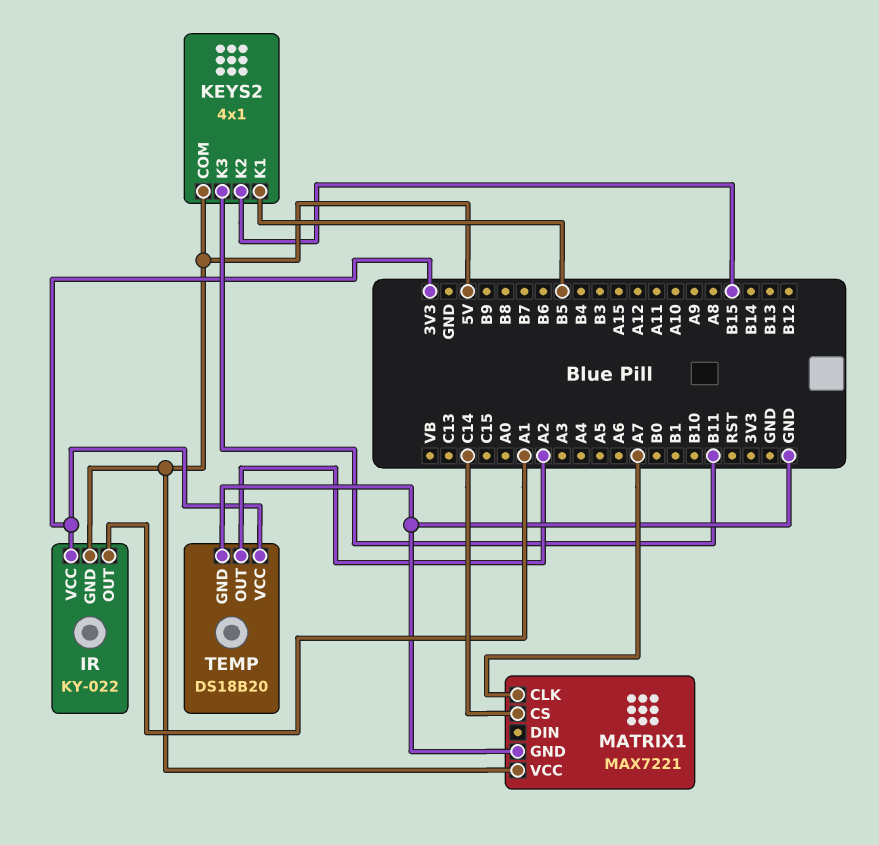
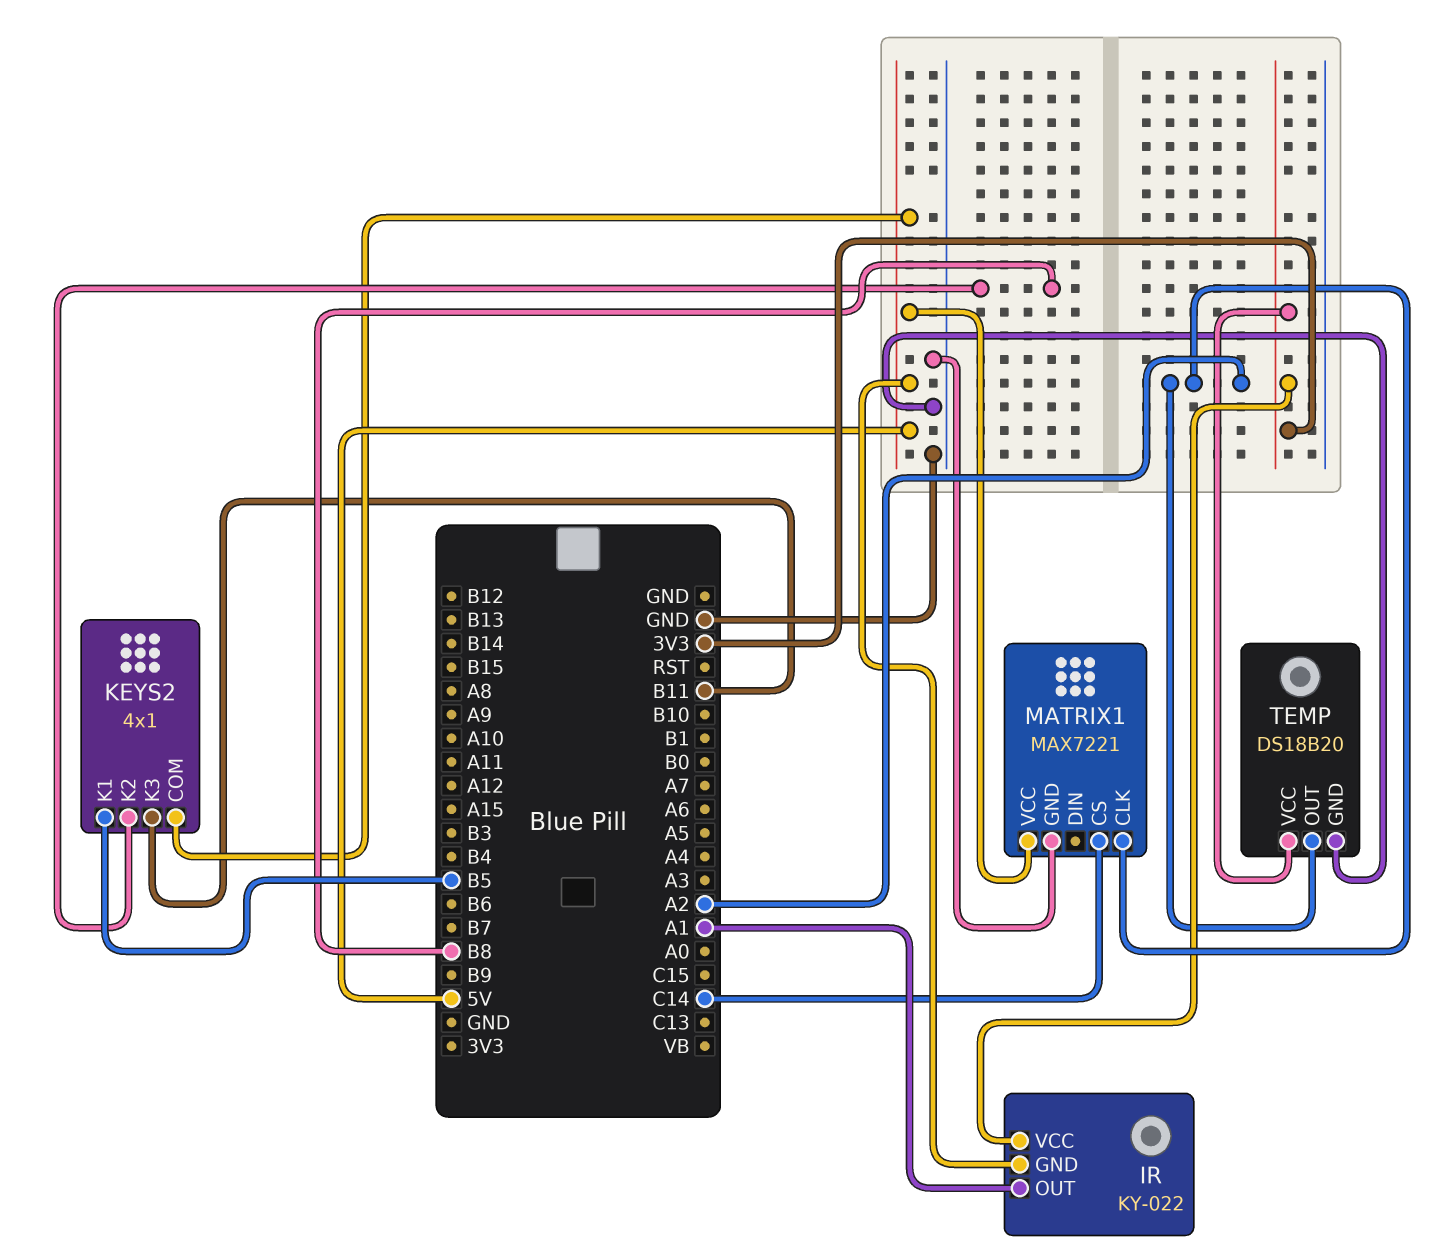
KEYS2 pin K2: B15 -> B8
MATRIX1 pin CLK: A7 -> A2

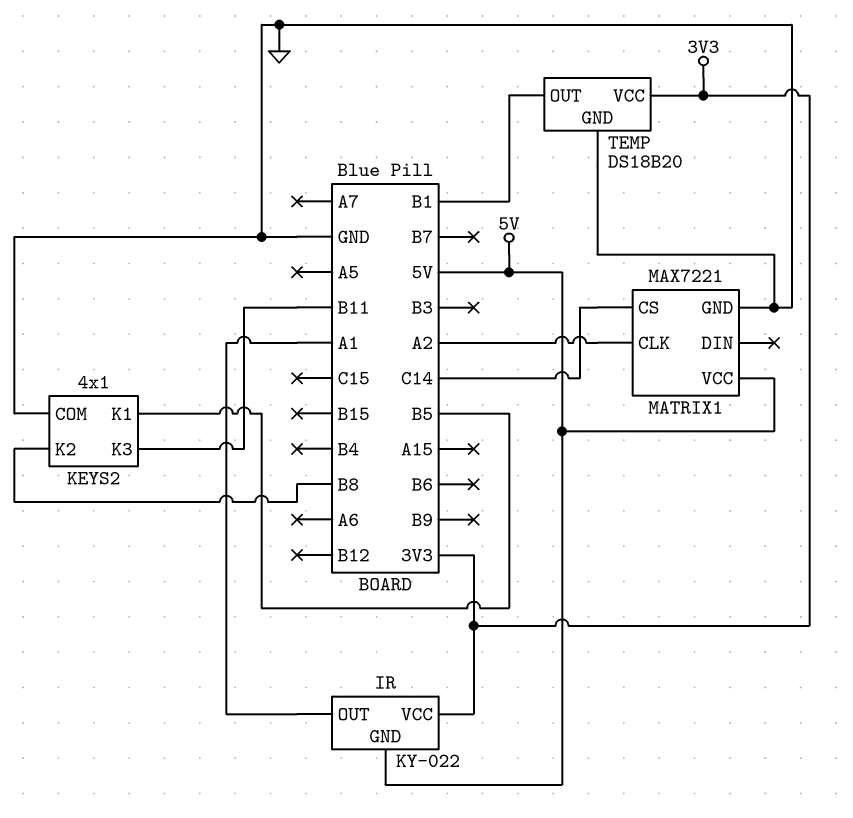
KEYS2 pin COM: 5V -> GND
TEMP pin OUT: A2 -> B1

